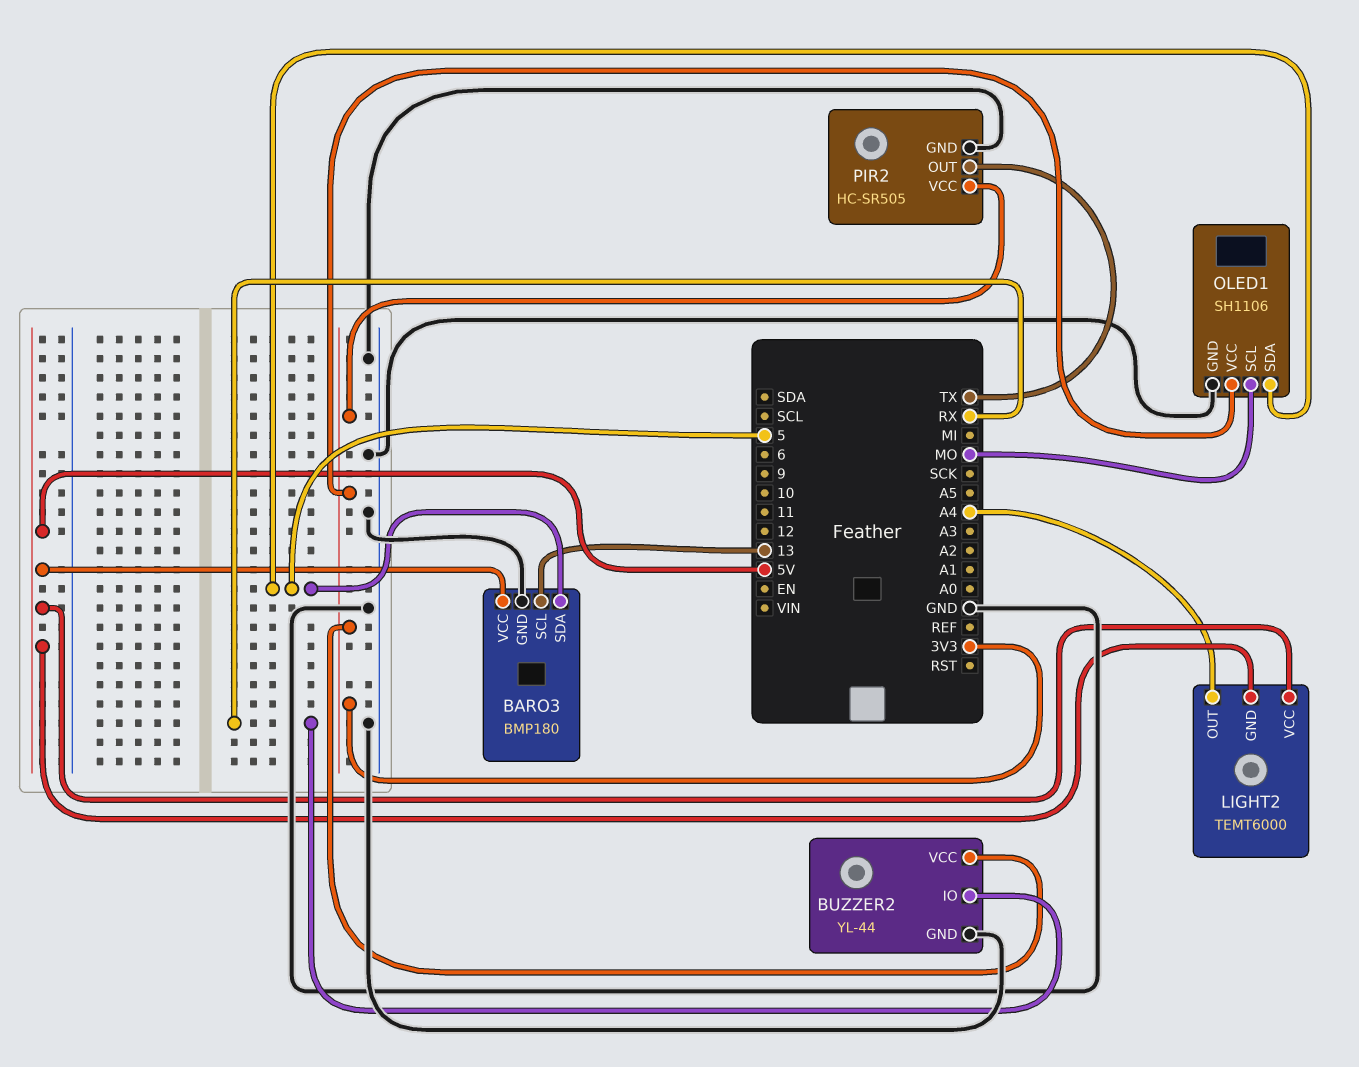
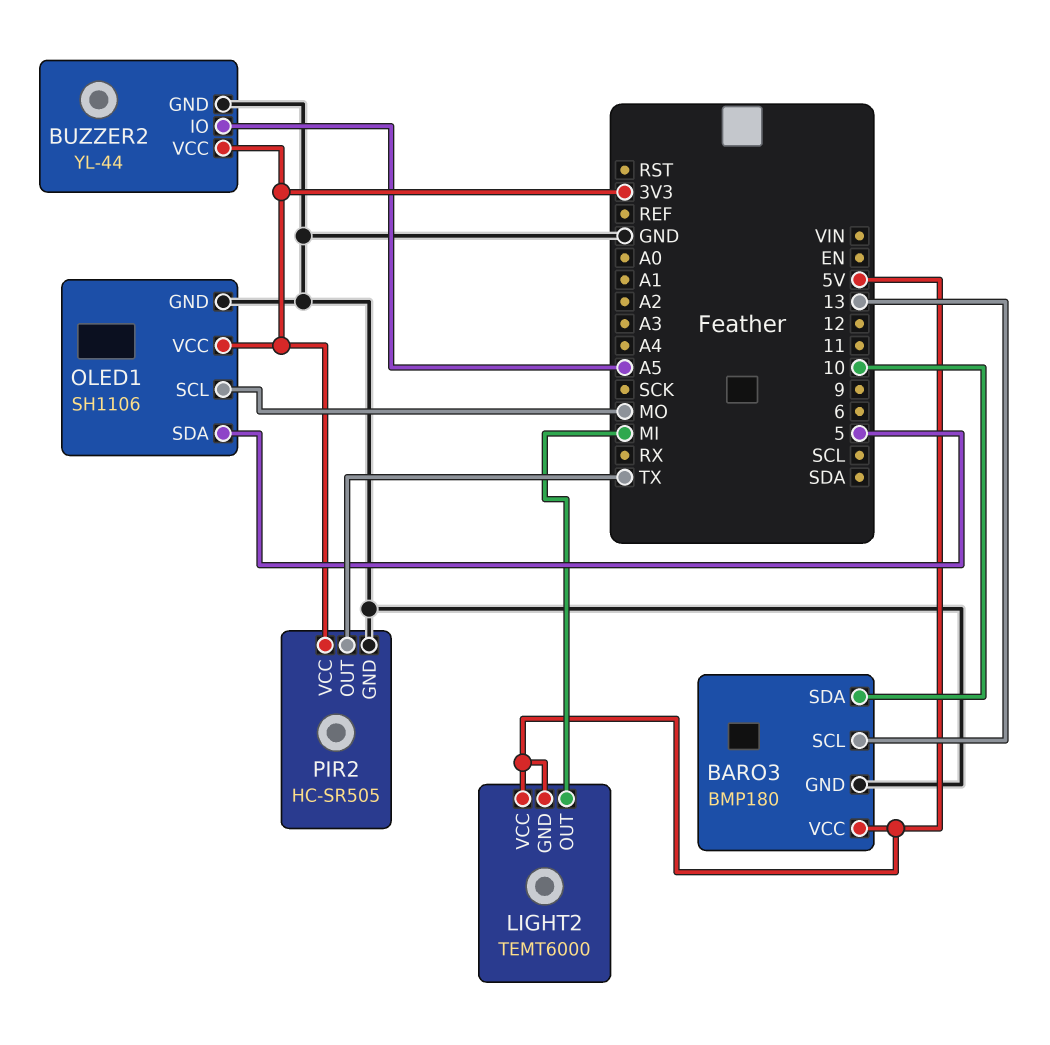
BARO3 pin SDA: 5 -> 10
BUZZER2 pin IO: RX -> A5
LIGHT2 pin OUT: A4 -> MI

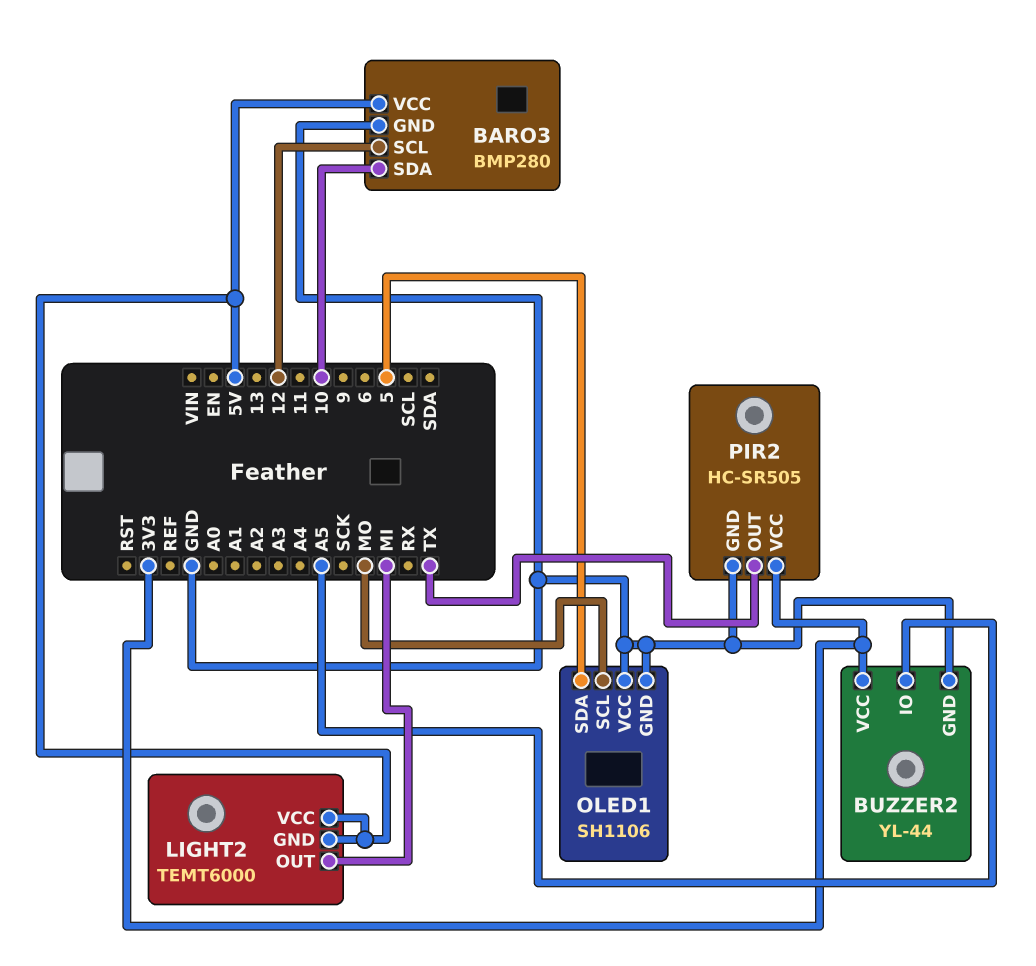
BARO3: BMP180 -> BMP280
BARO3 pin SCL: 13 -> 12
OLED1 pin VCC: 3V3 -> GND

